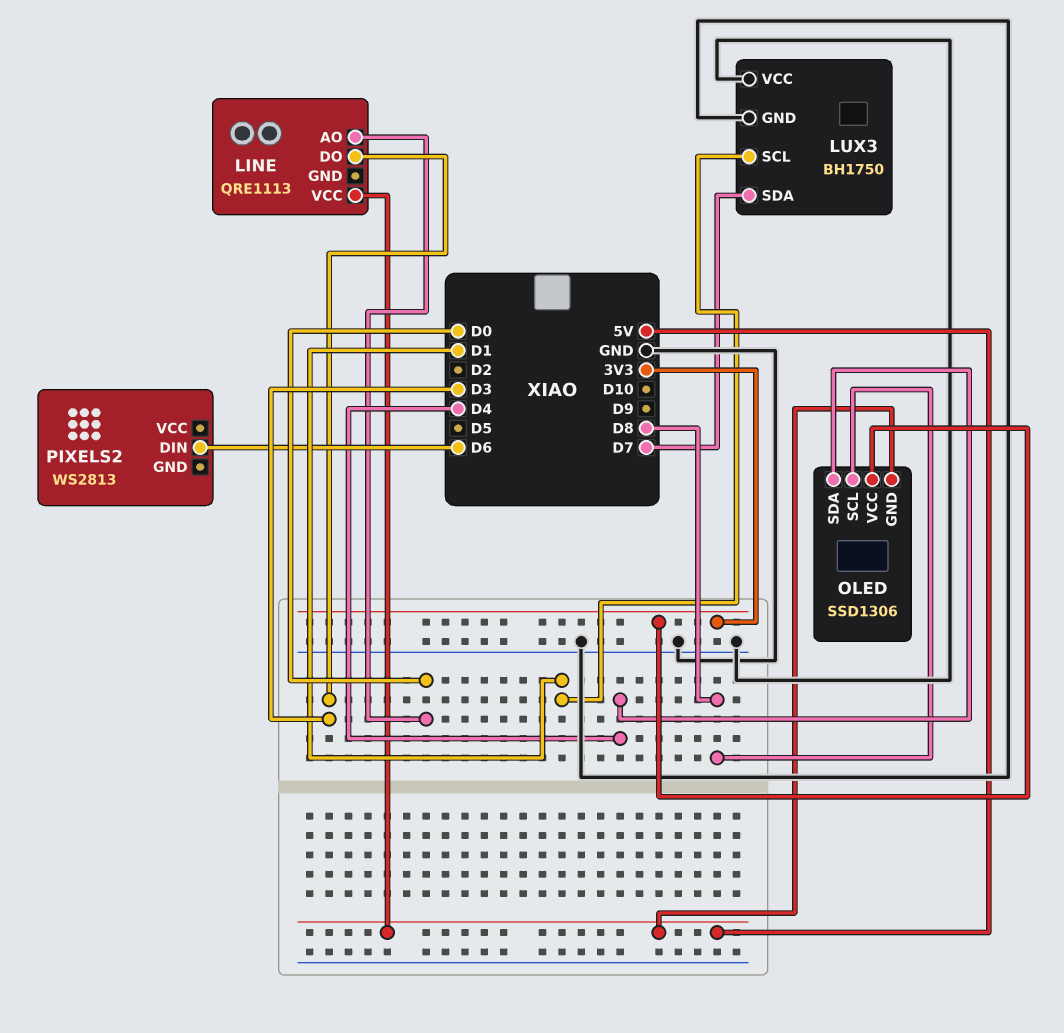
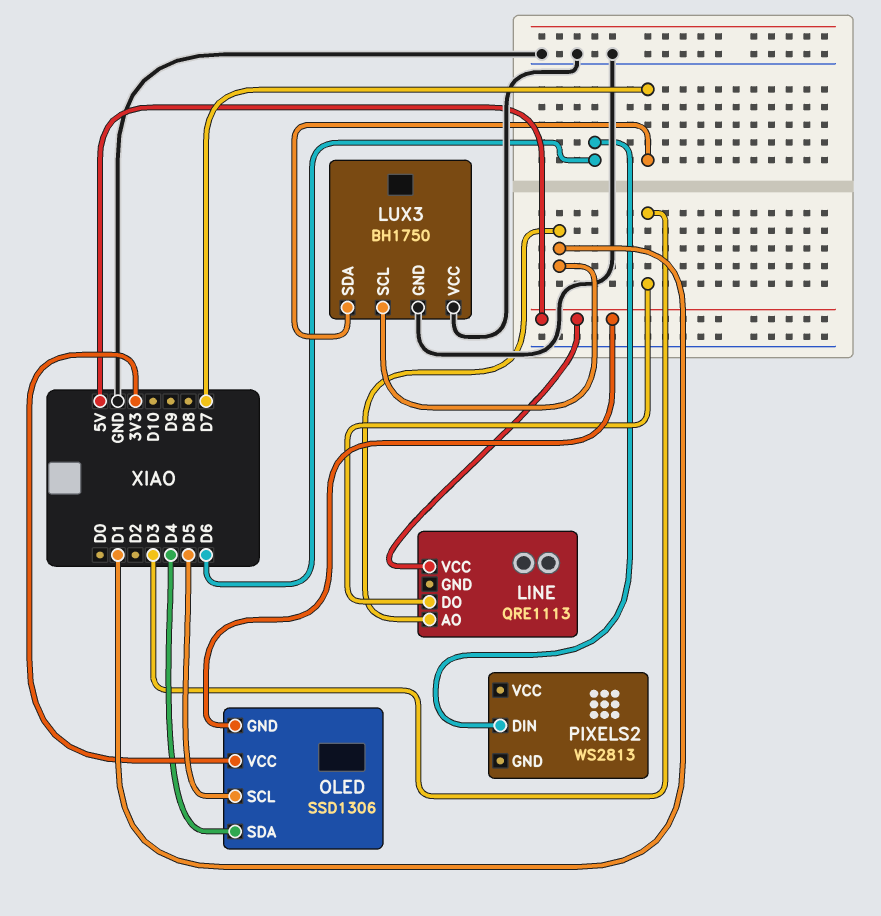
LINE pin AO: D0 -> D1
OLED pin SCL: D8 -> D5

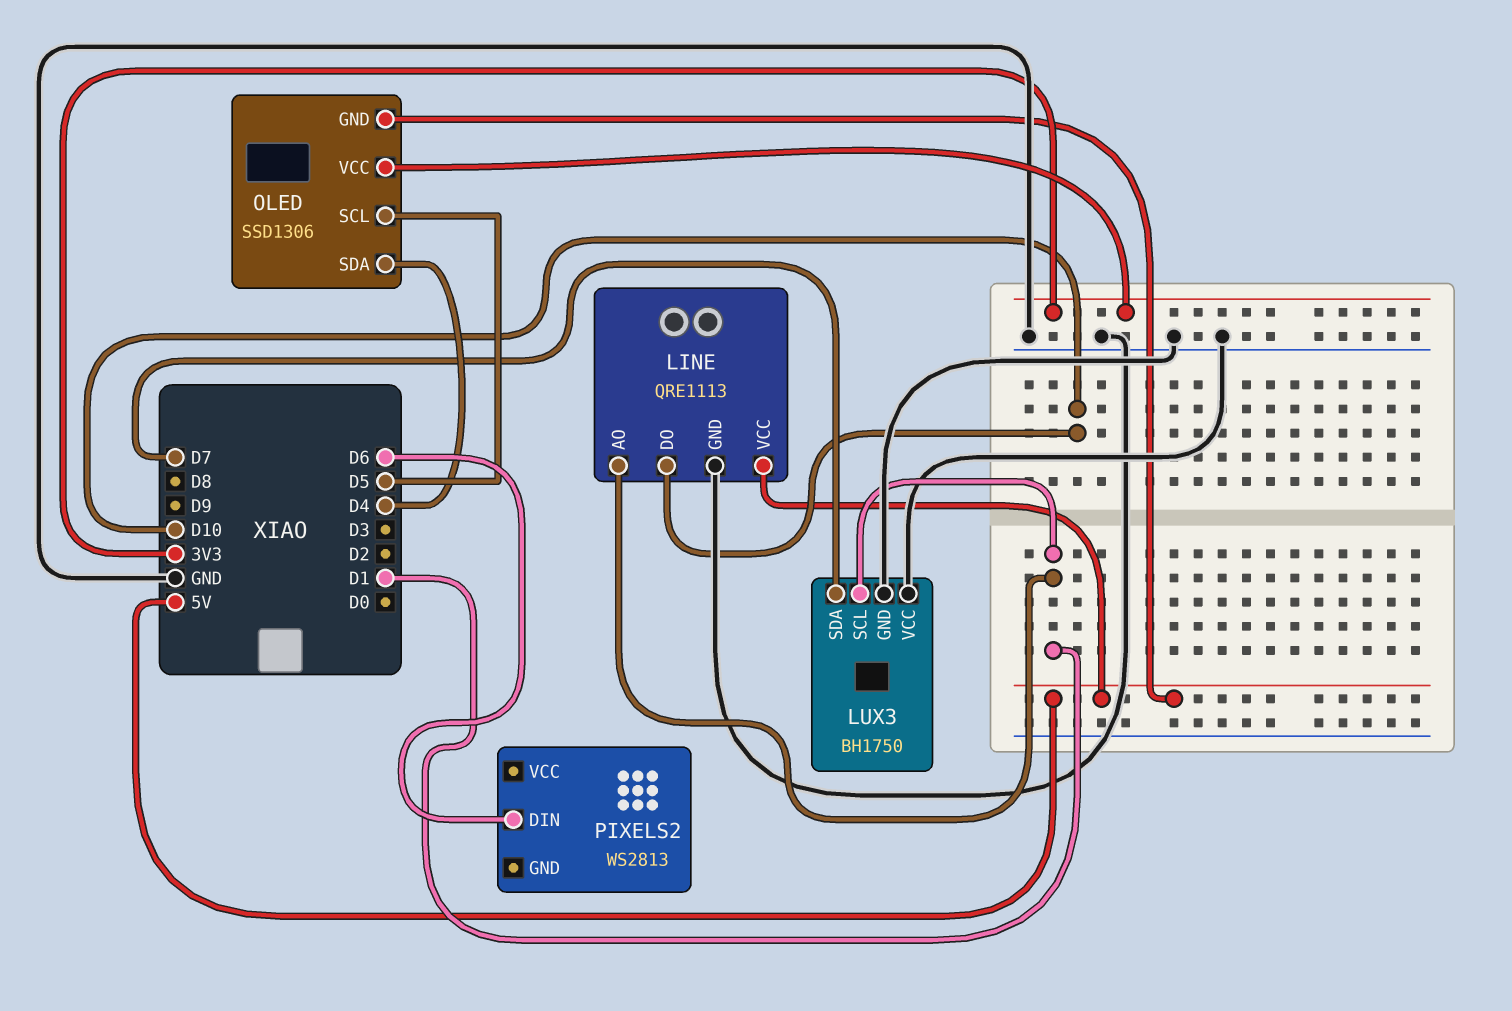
LINE pin DO: D3 -> D10
LINE pin GND: none -> GND

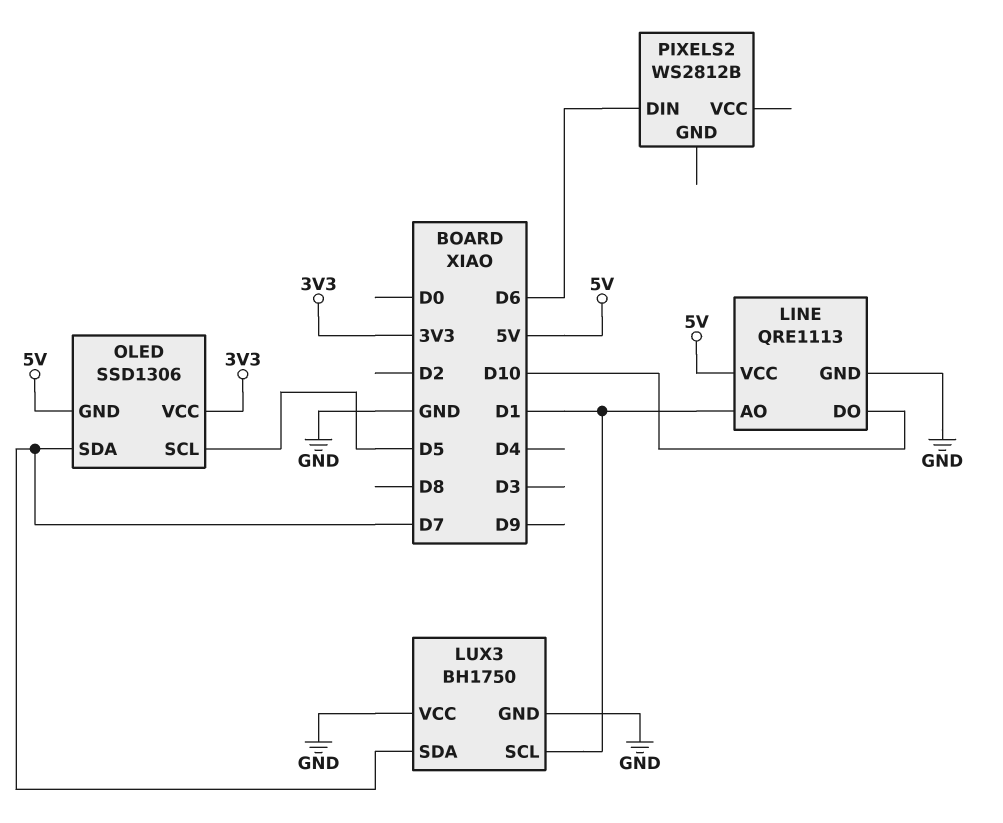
OLED pin SDA: D4 -> D7
PIXELS2: WS2813 -> WS2812B

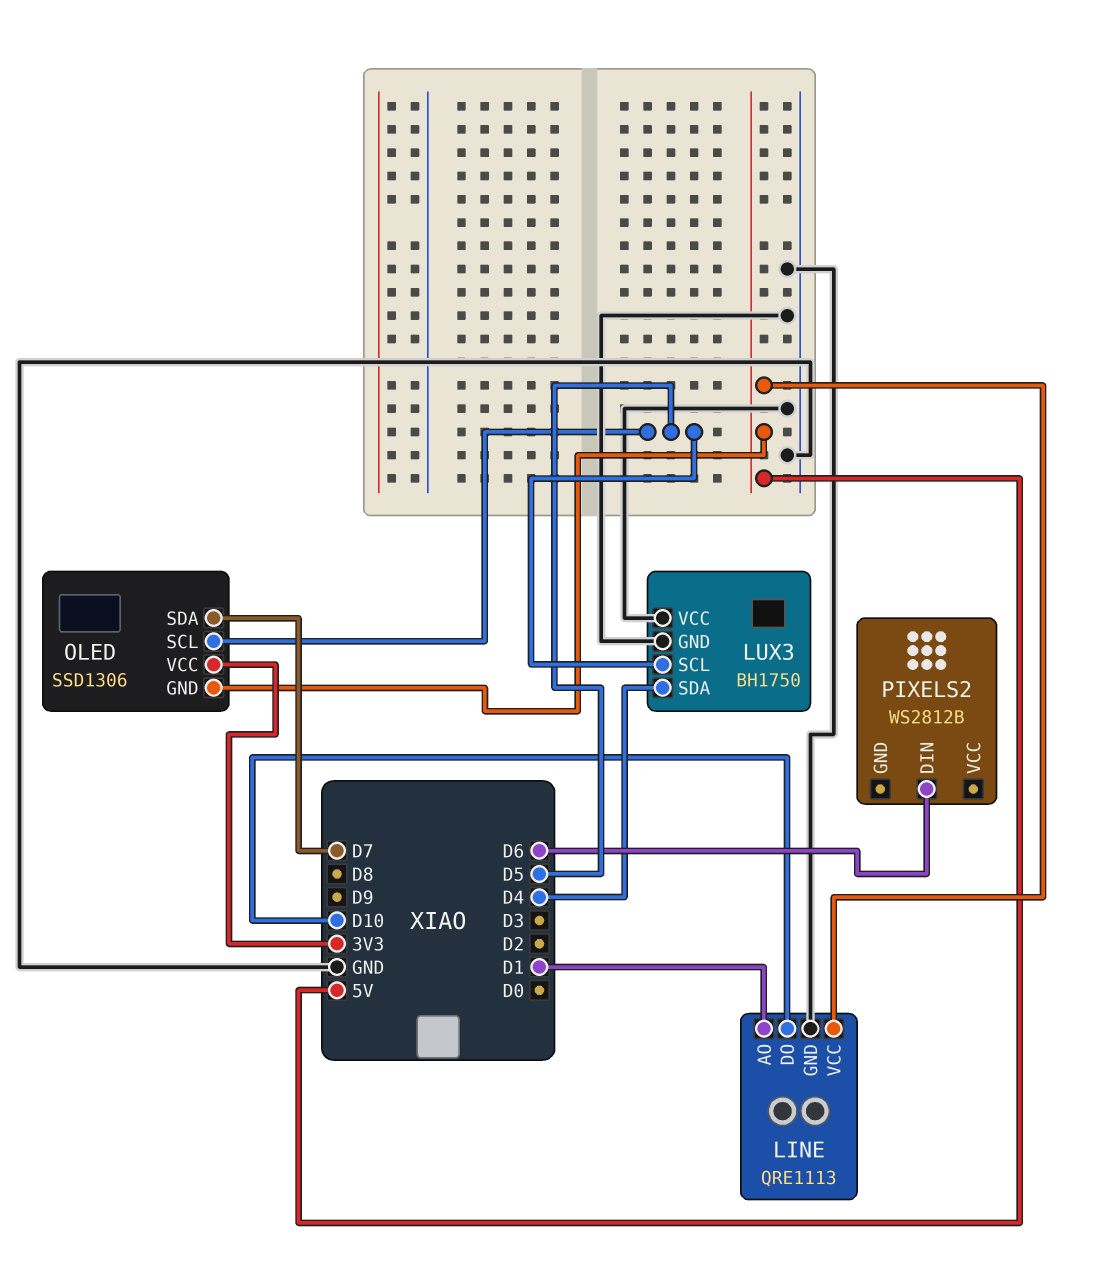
LUX3 pin SCL: D1 -> D5
LUX3 pin SDA: D7 -> D4

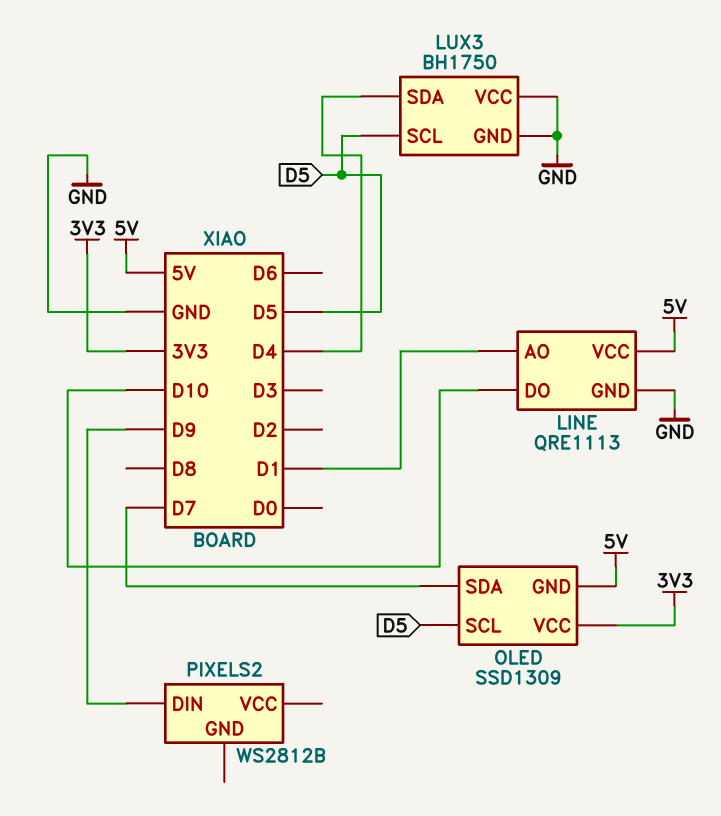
OLED: SSD1306 -> SSD1309
PIXELS2 pin DIN: D6 -> D9

